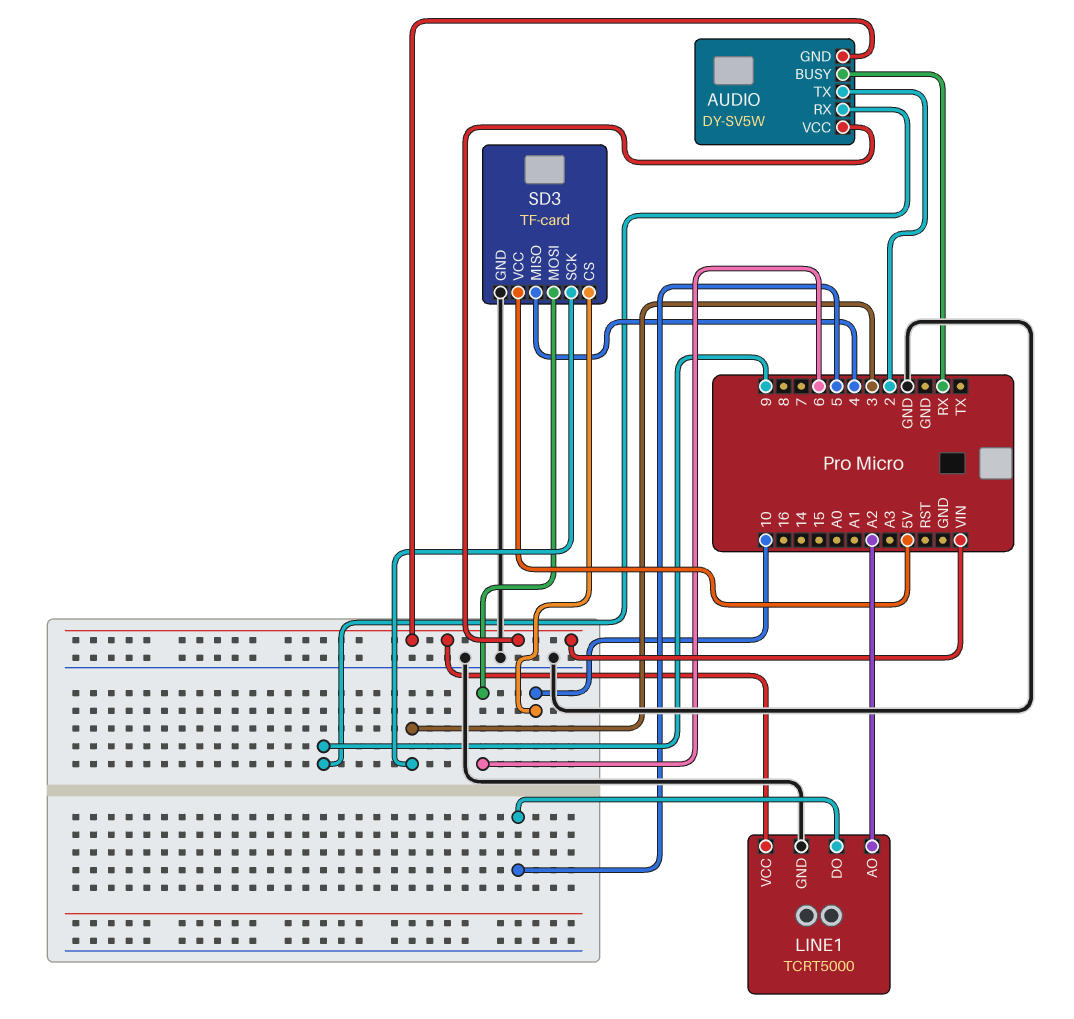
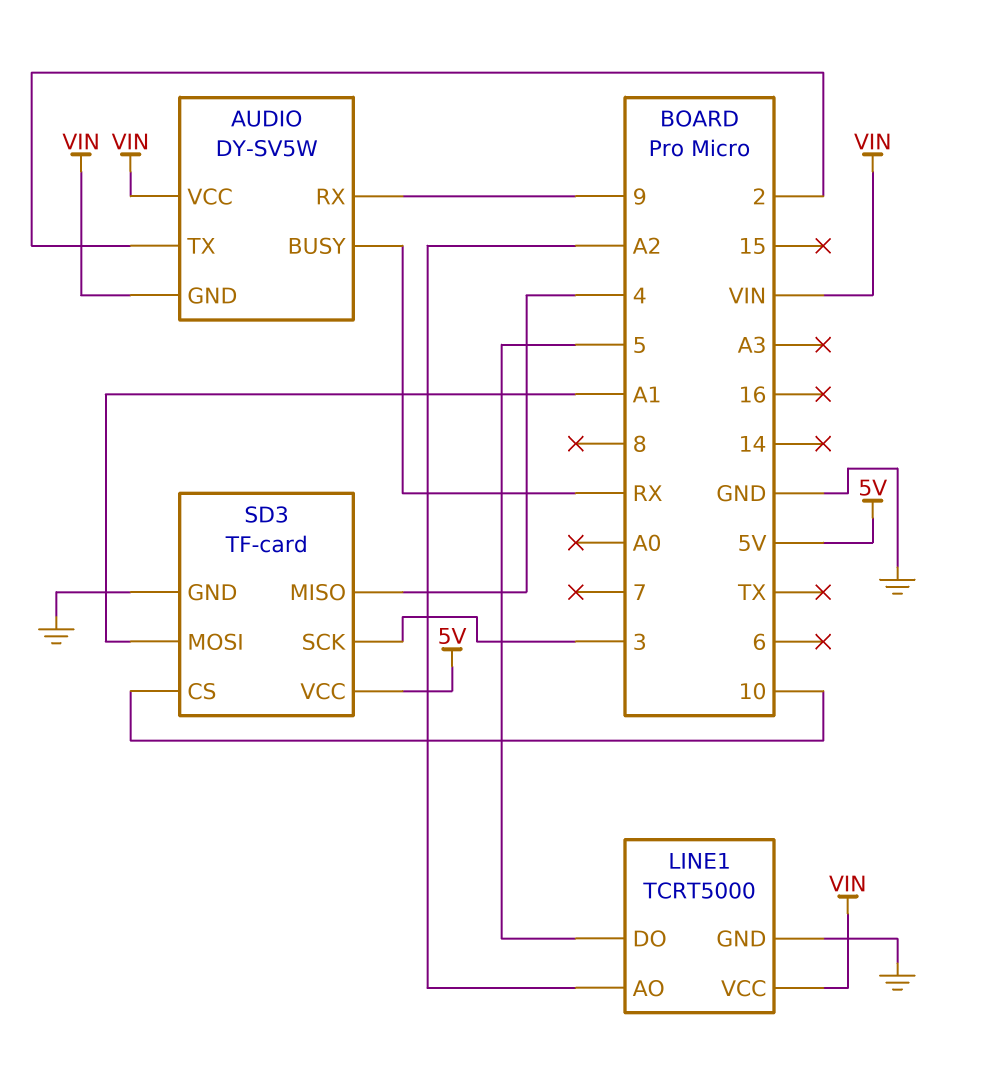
SD3 pin MOSI: 6 -> A1

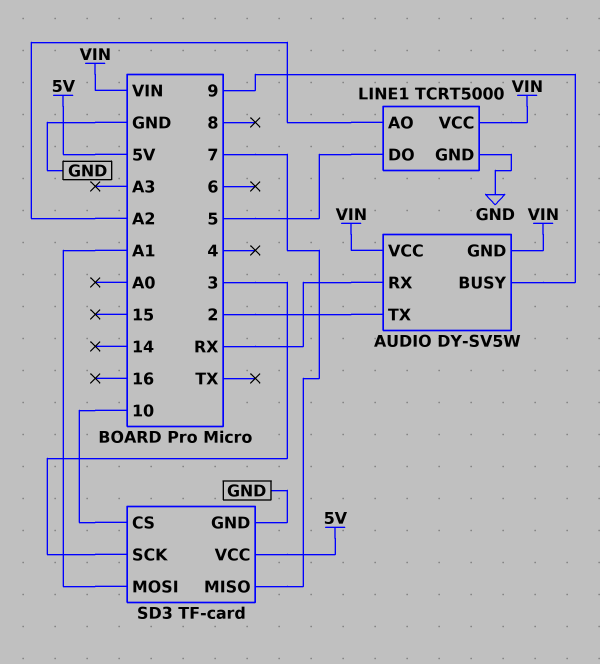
AUDIO pin BUSY: RX -> 9
AUDIO pin RX: 9 -> RX
SD3 pin MISO: 4 -> 7

